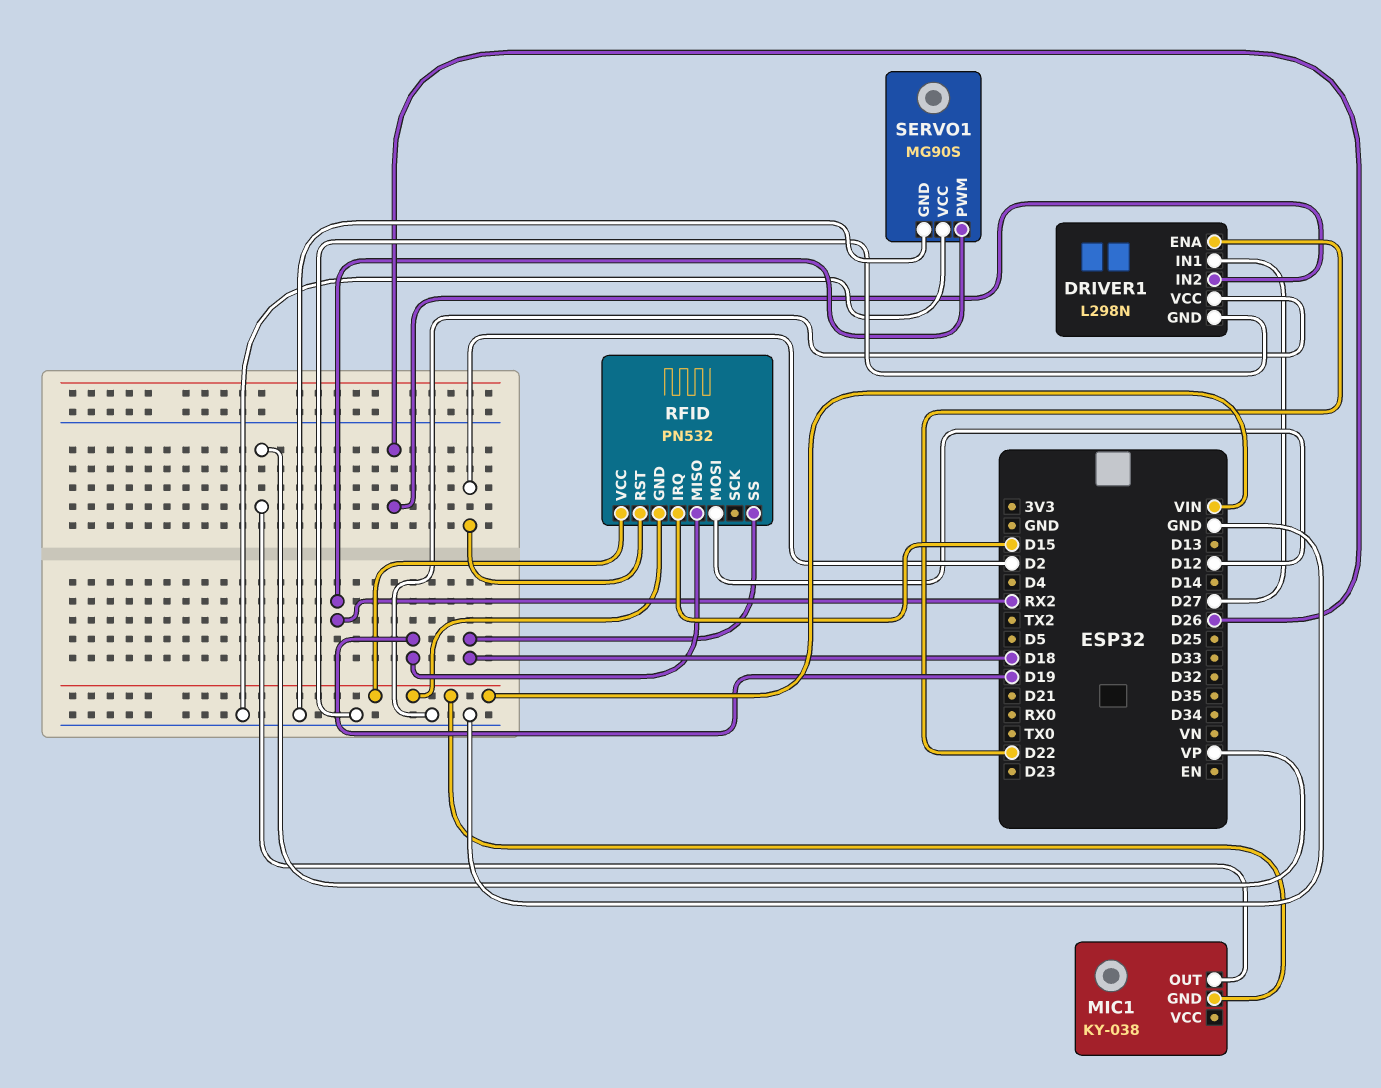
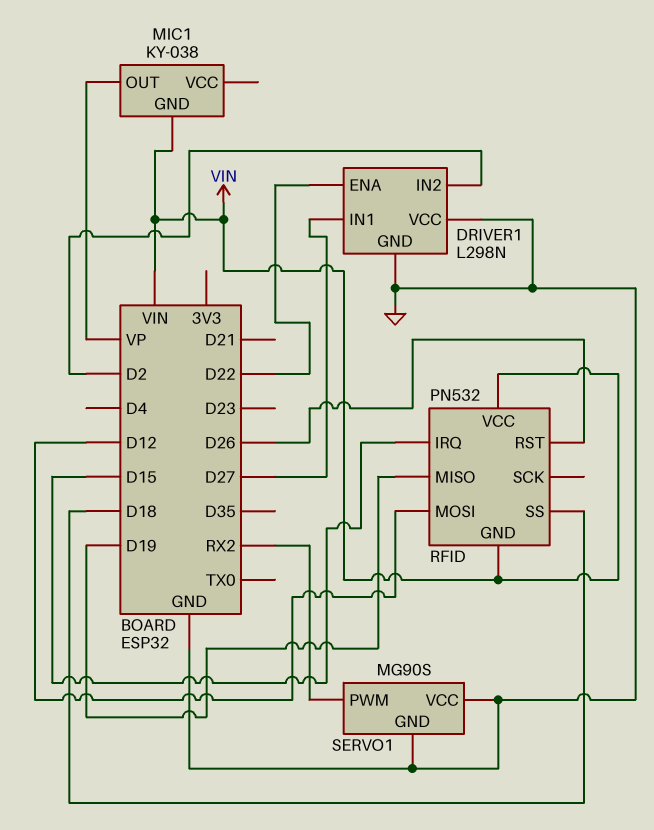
DRIVER1 pin IN2: D26 -> D2
RFID pin RST: D2 -> D26

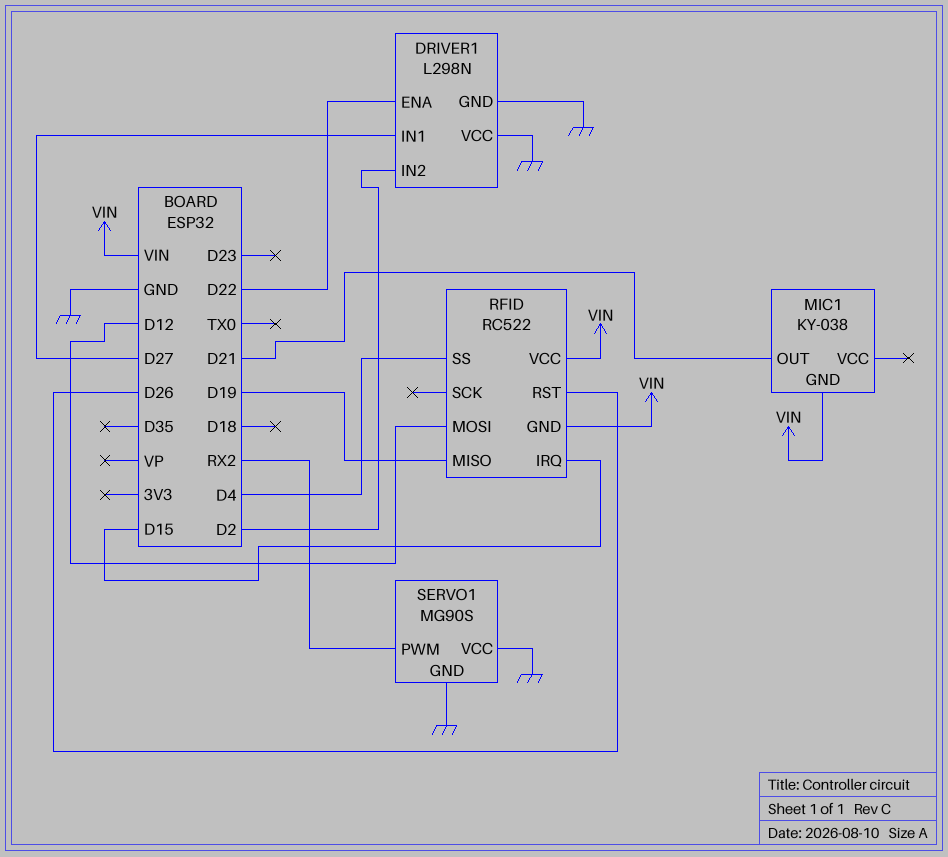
MIC1 pin OUT: VP -> D21
RFID: PN532 -> RC522
RFID pin SS: D18 -> D4

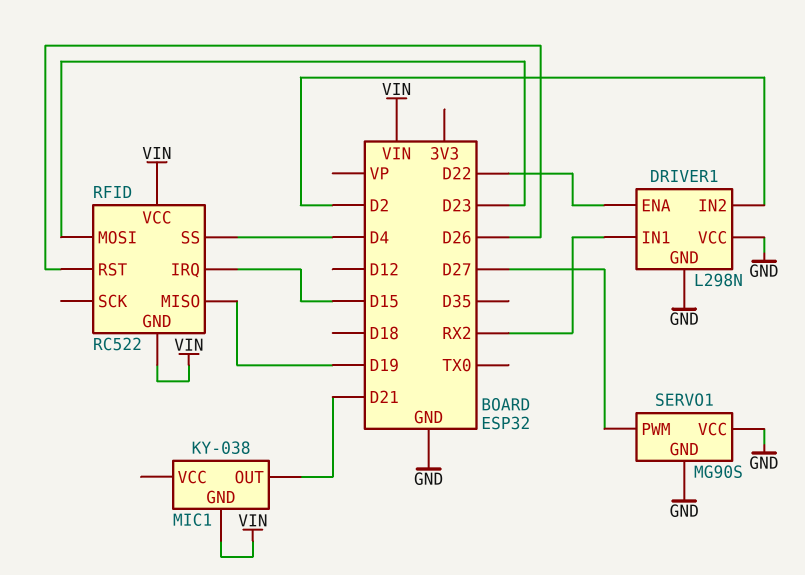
DRIVER1 pin IN1: D27 -> RX2
RFID pin MOSI: D12 -> D23
SERVO1 pin PWM: RX2 -> D27

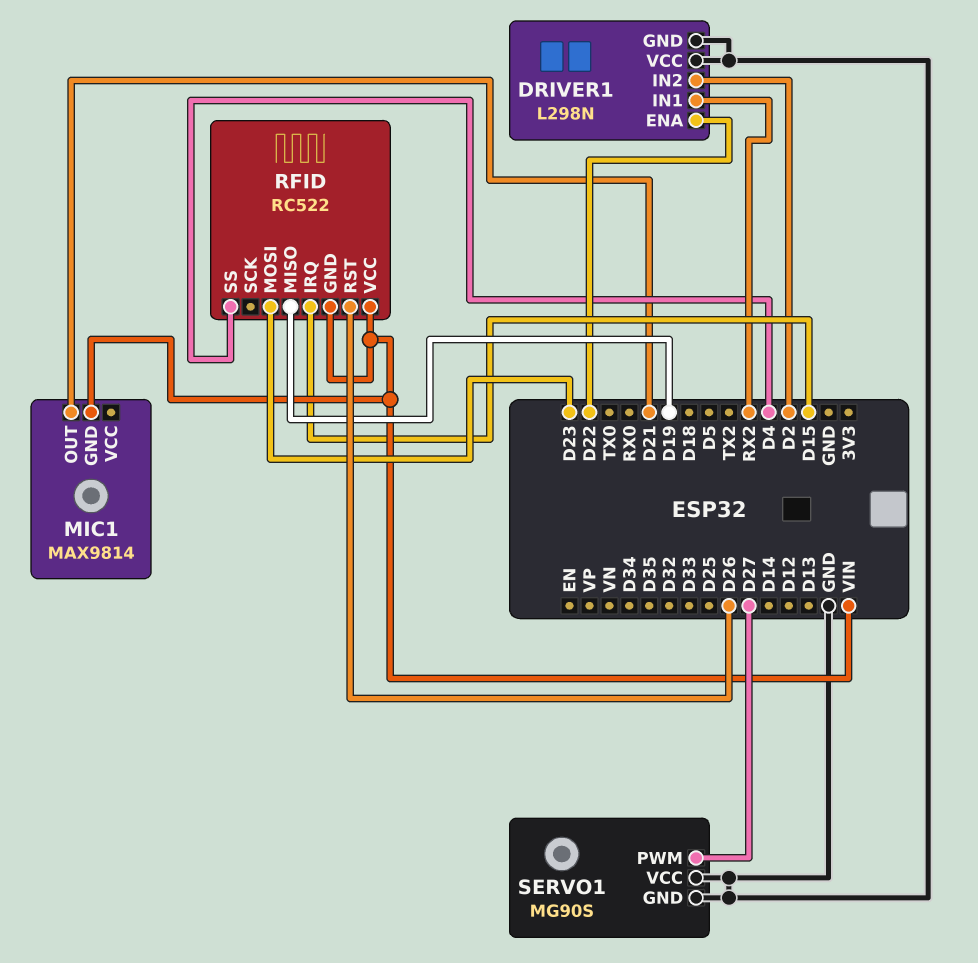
MIC1: KY-038 -> MAX9814

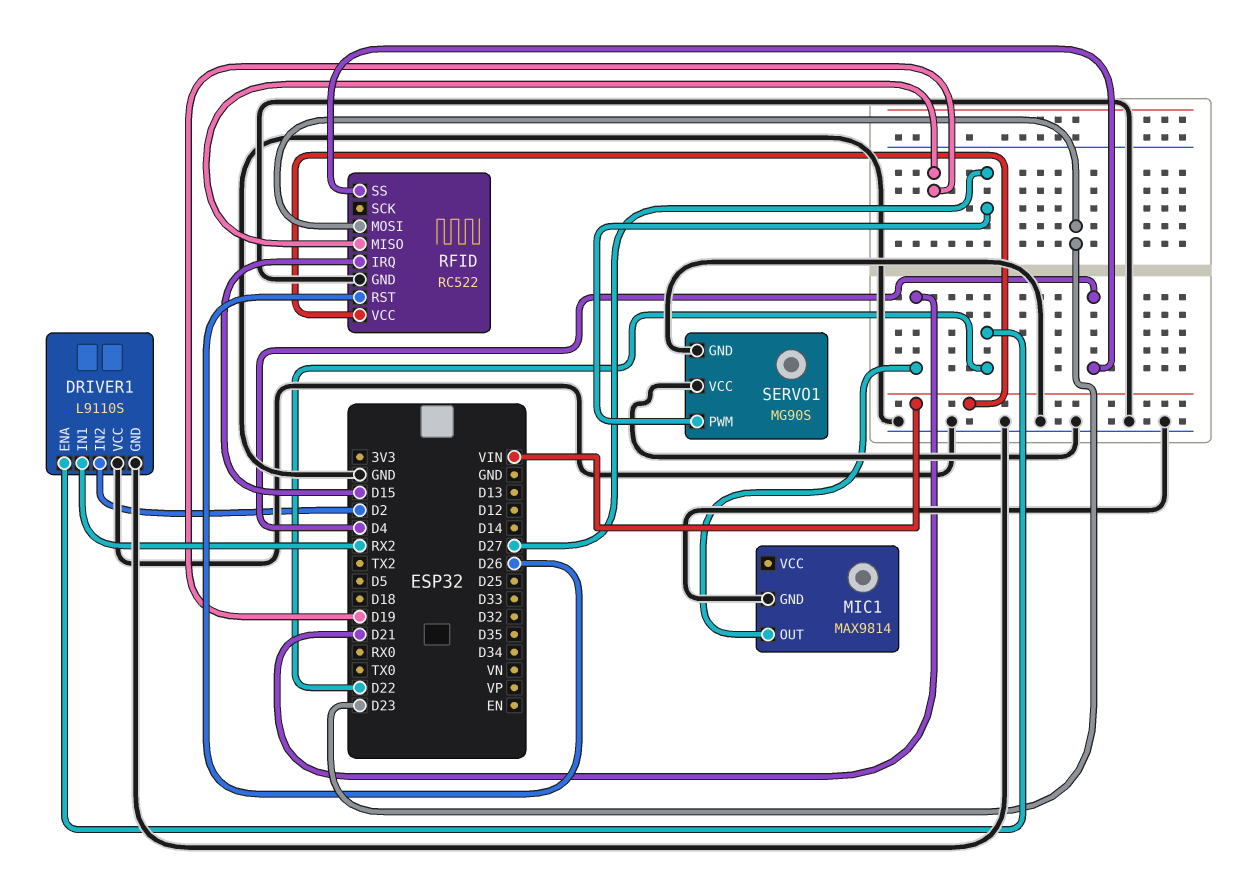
DRIVER1: L298N -> L9110S
MIC1 pin GND: VIN -> GND
RFID pin GND: VIN -> GND

